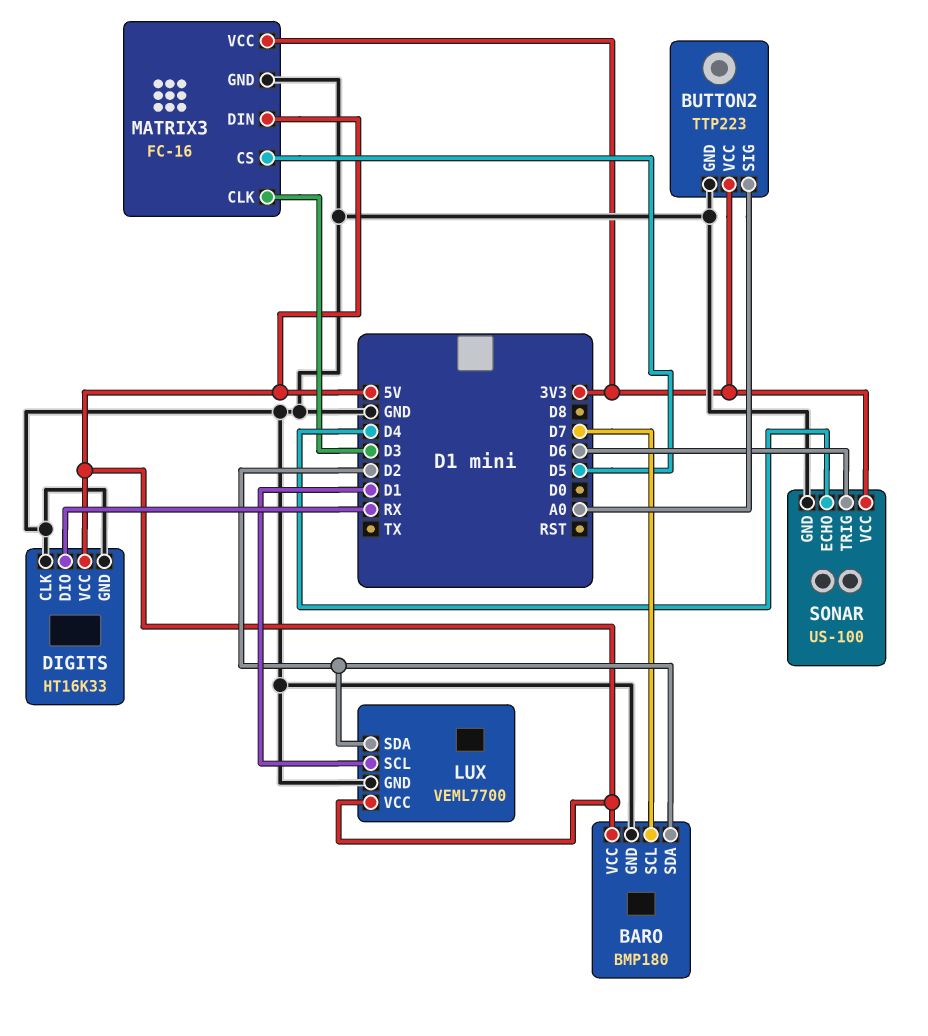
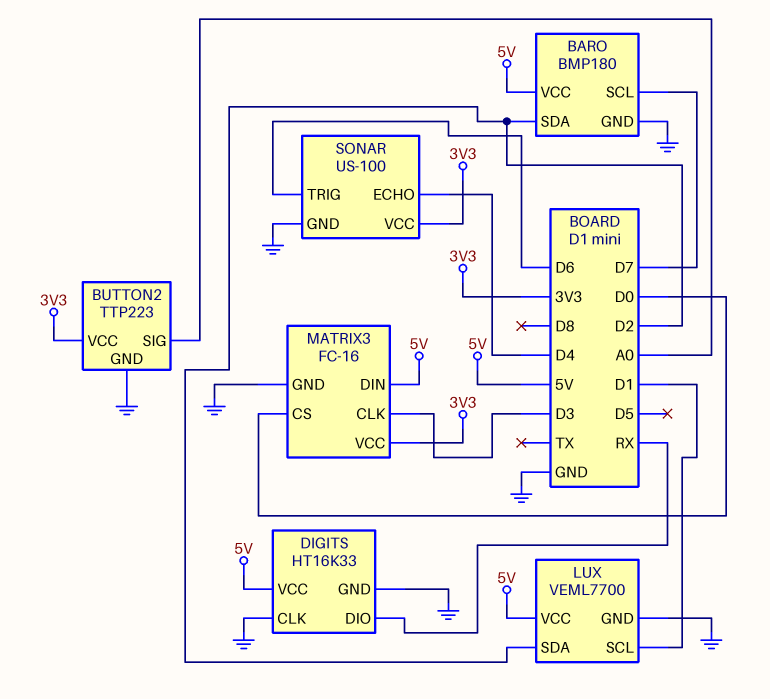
MATRIX3 pin CS: D5 -> D0

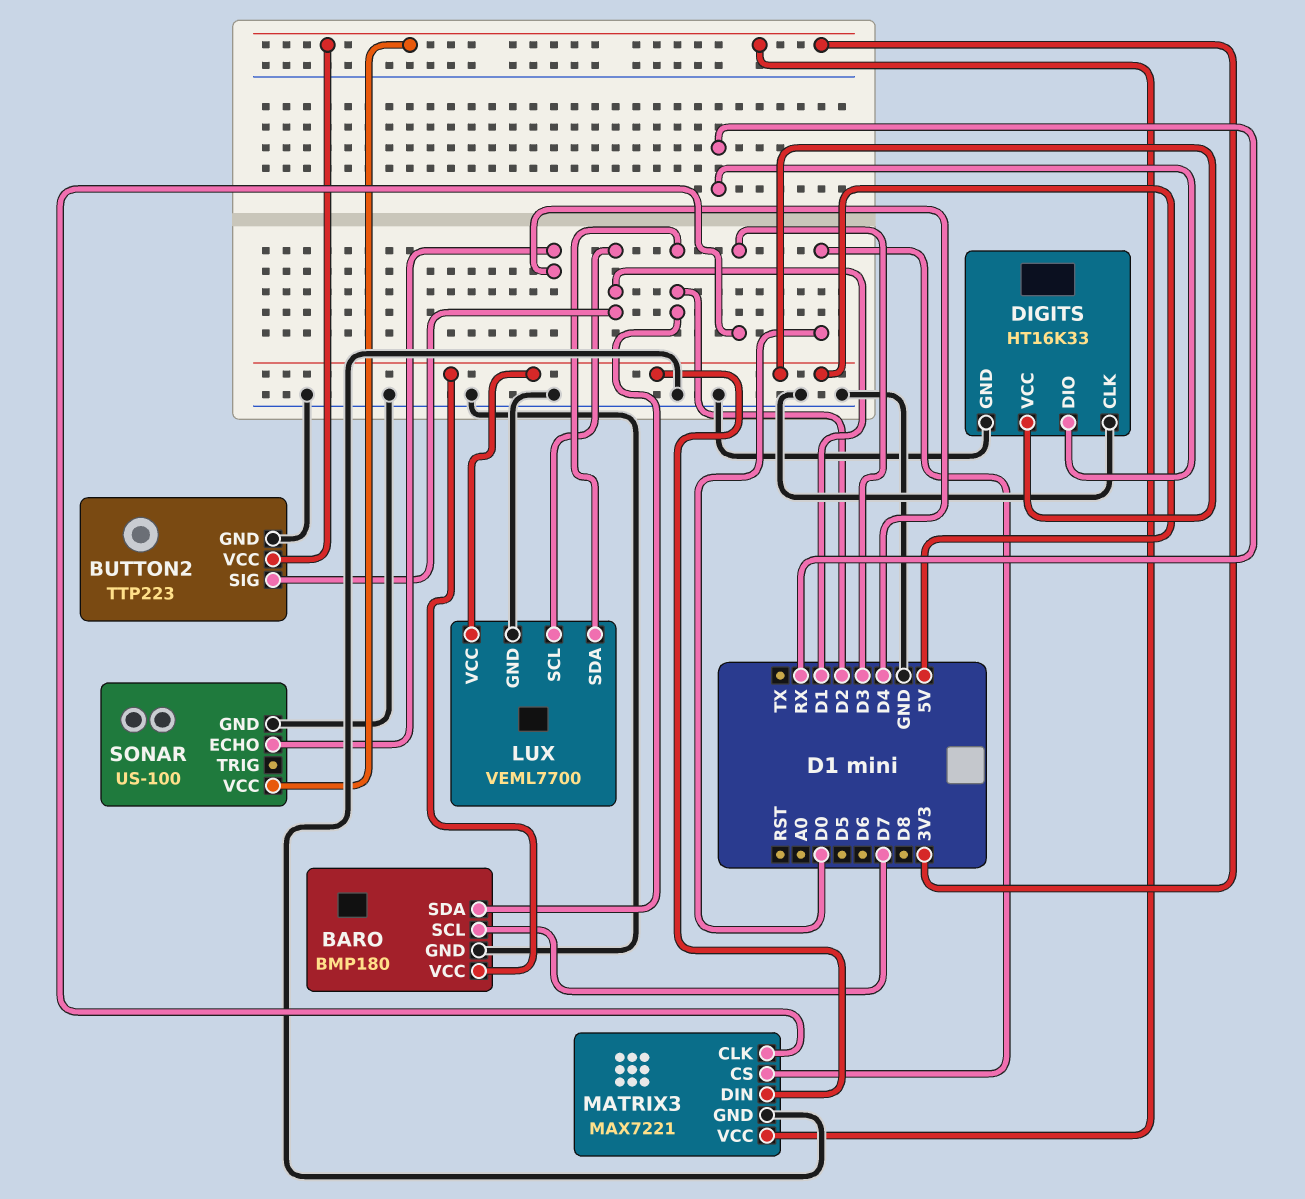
BUTTON2 pin SIG: A0 -> D1
MATRIX3: FC-16 -> MAX7221
SONAR pin TRIG: D6 -> none

